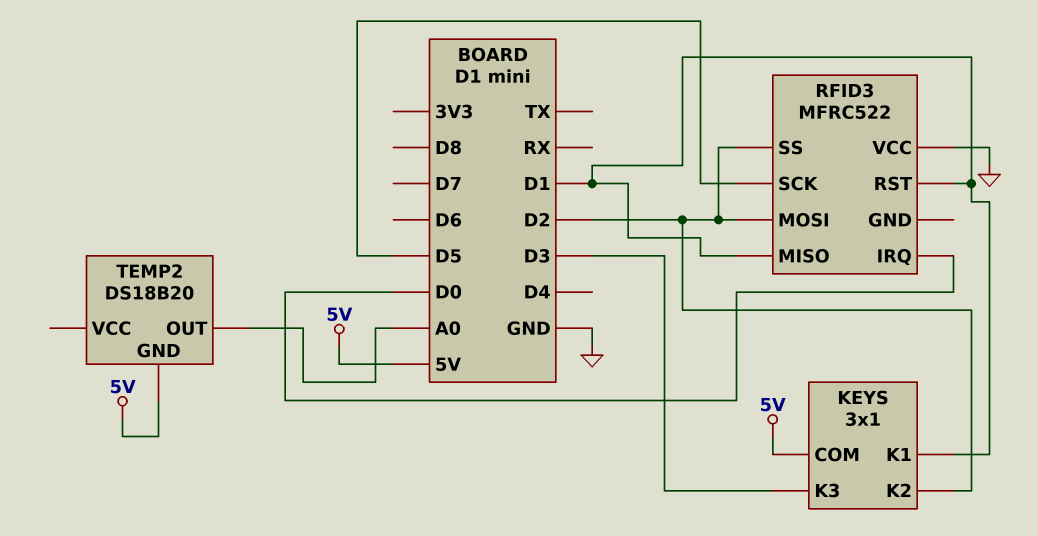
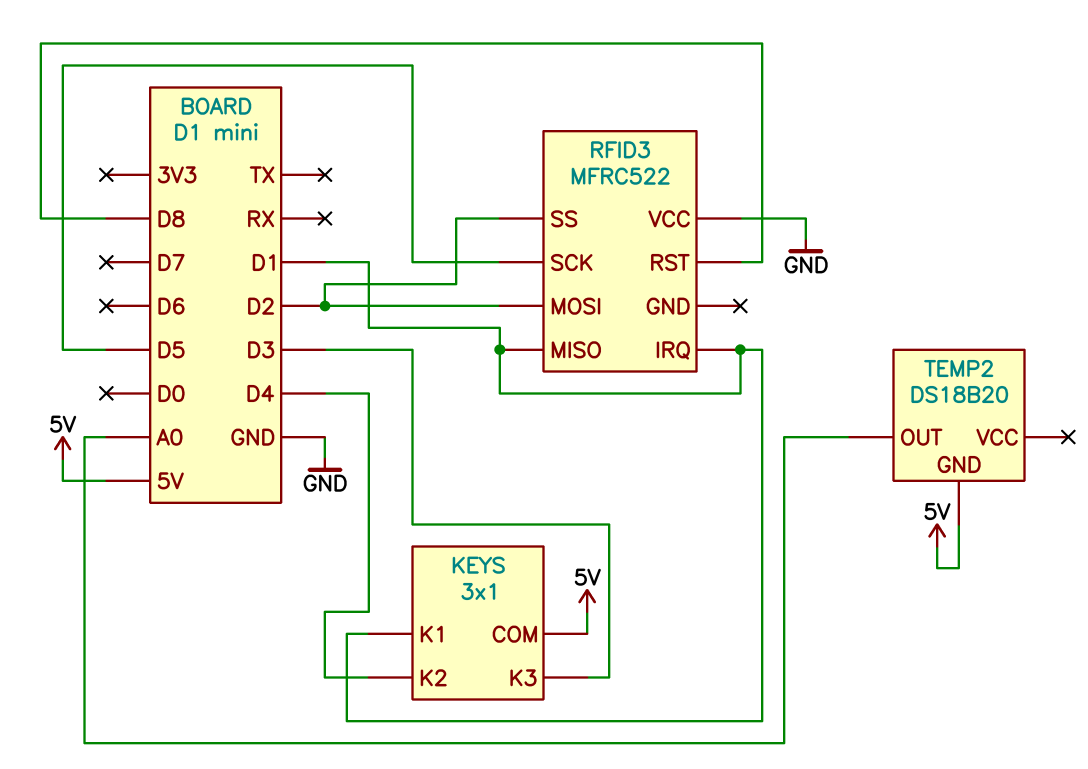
KEYS pin K2: D2 -> D4
RFID3 pin IRQ: D0 -> D1
RFID3 pin RST: D1 -> D8

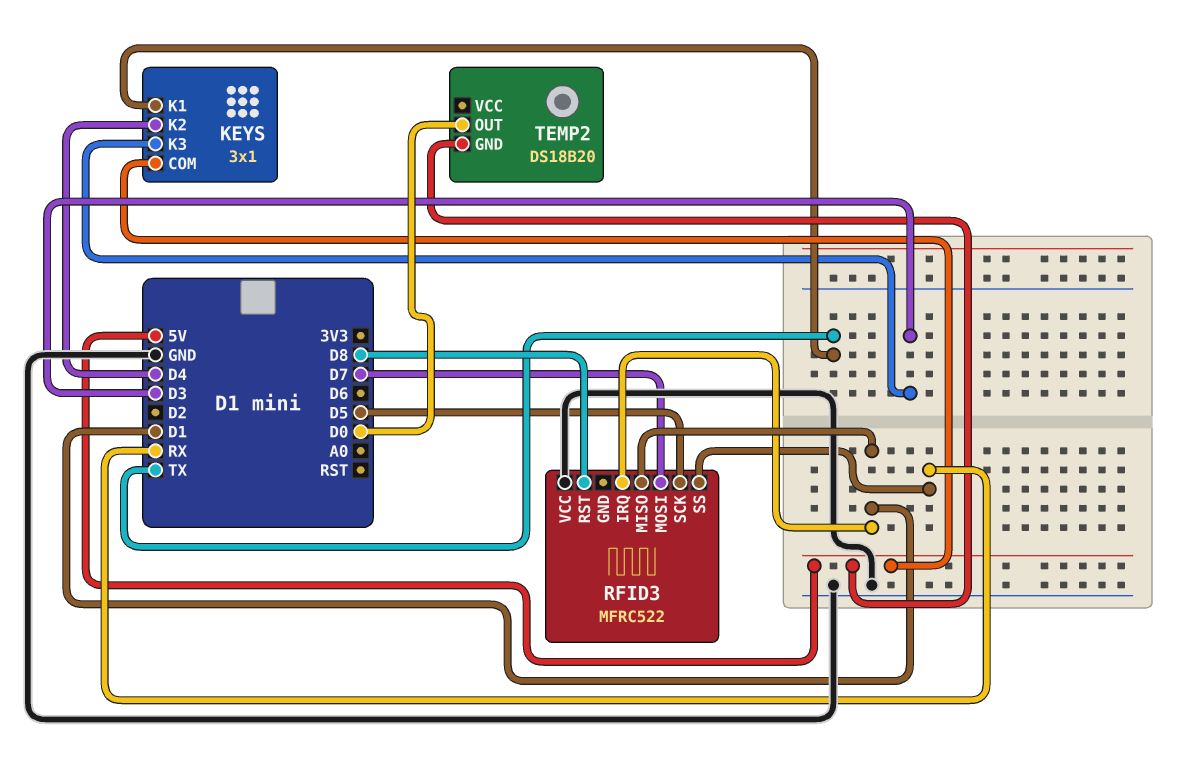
KEYS pin K1: D1 -> TX
RFID3 pin MOSI: D2 -> D7
RFID3 pin SS: D2 -> RX
TEMP2 pin OUT: A0 -> D0

